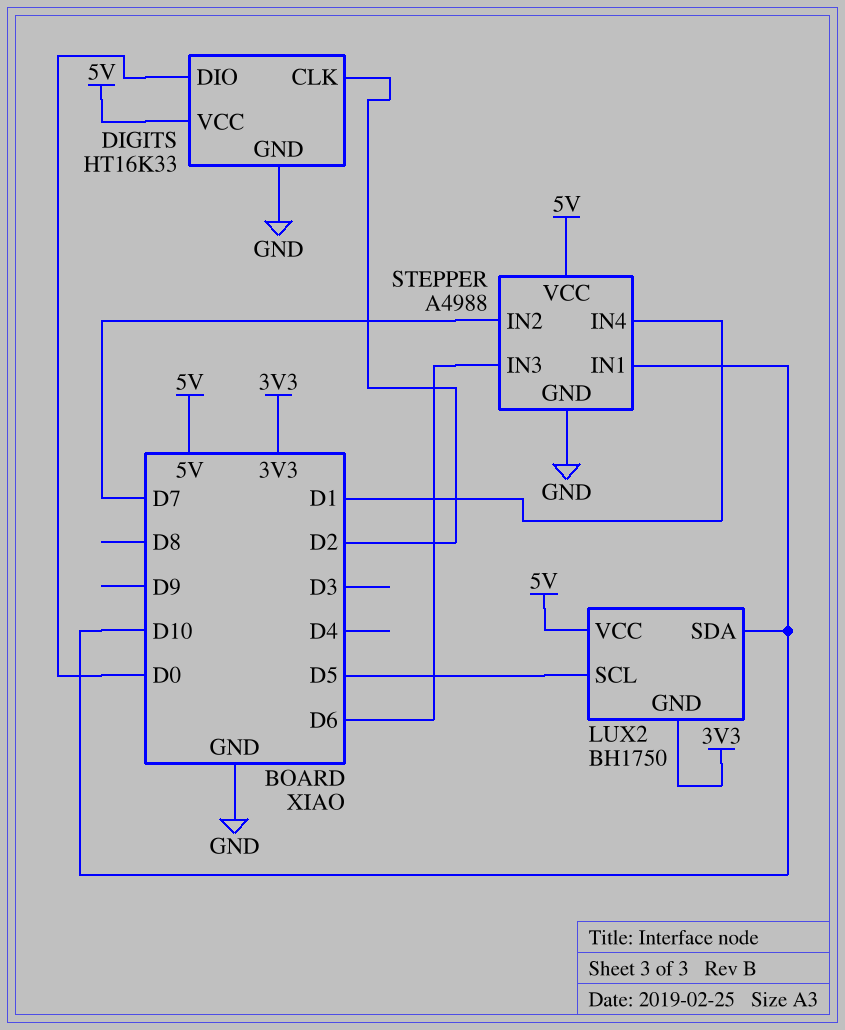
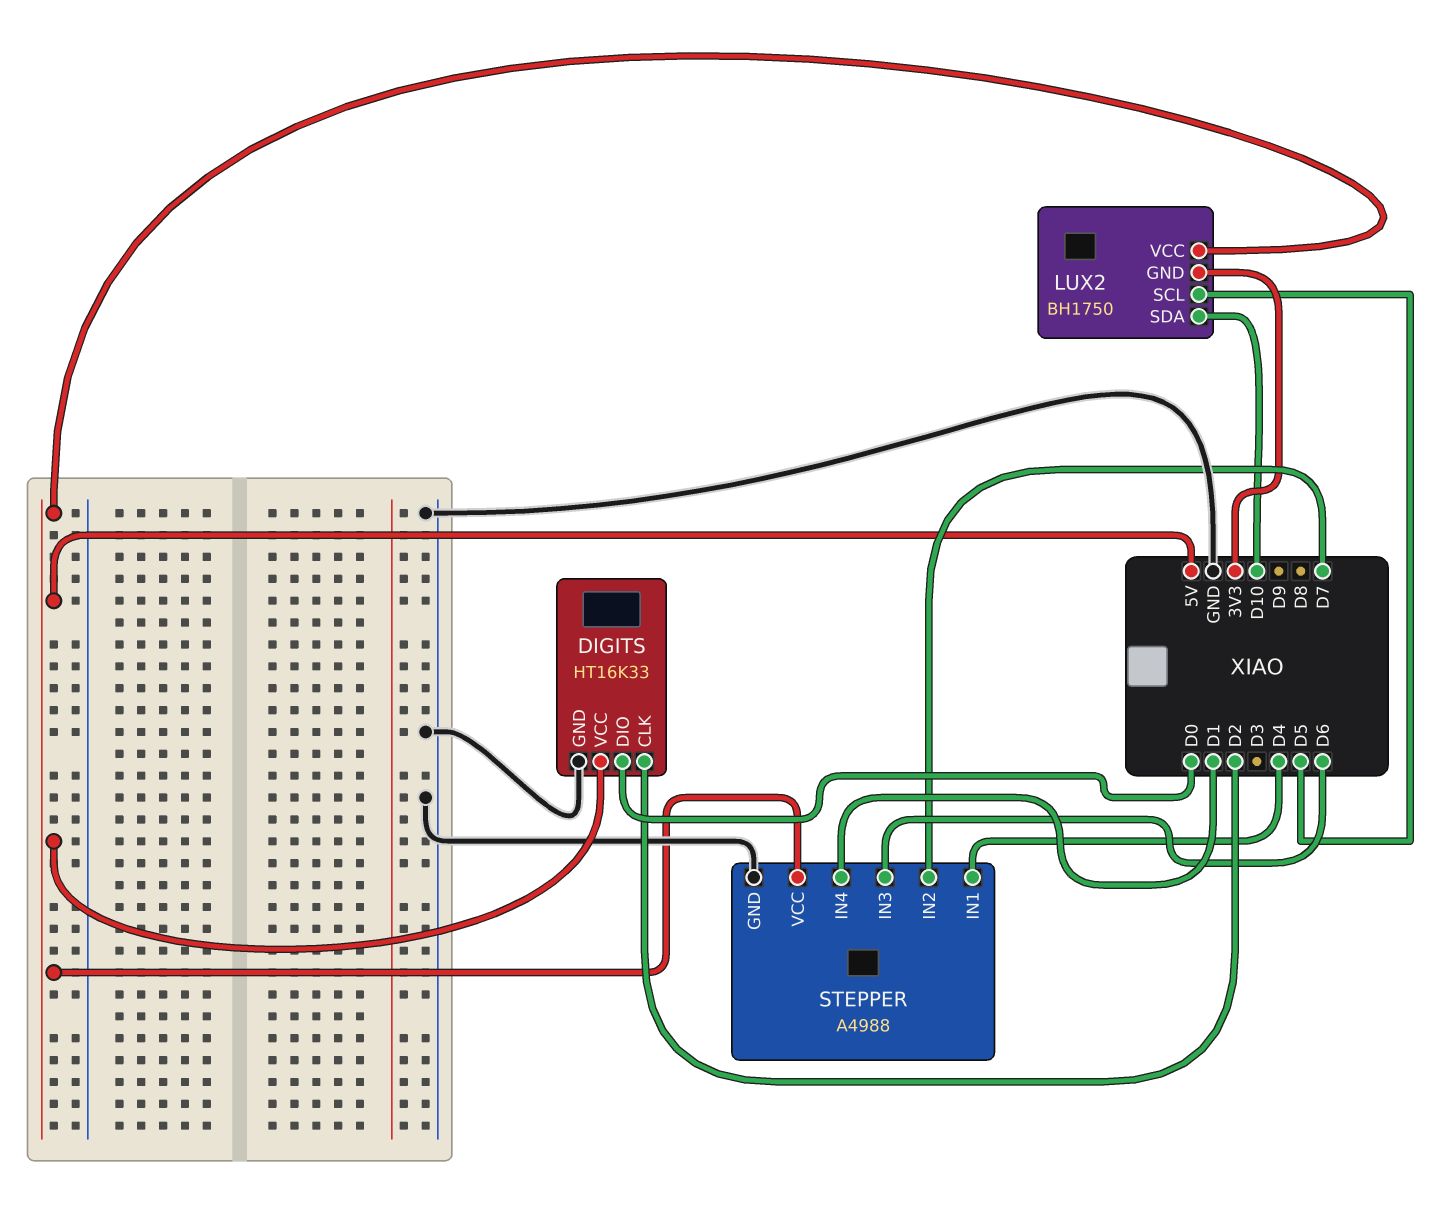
STEPPER pin IN1: D10 -> D4

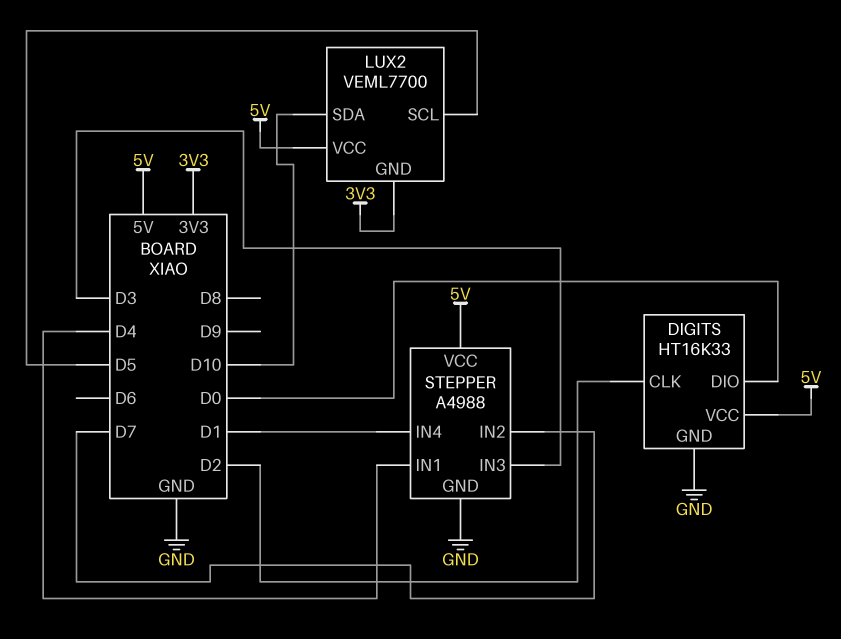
LUX2: BH1750 -> VEML7700
STEPPER pin IN3: D6 -> D3

